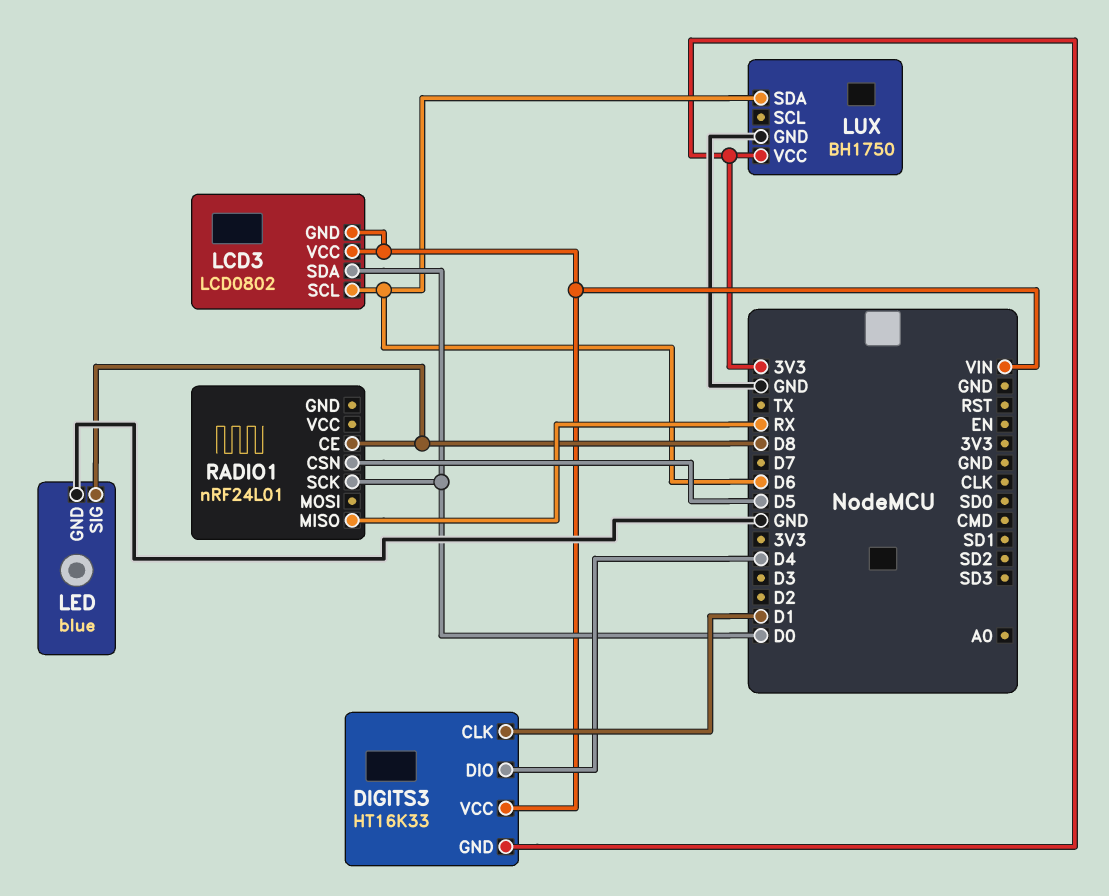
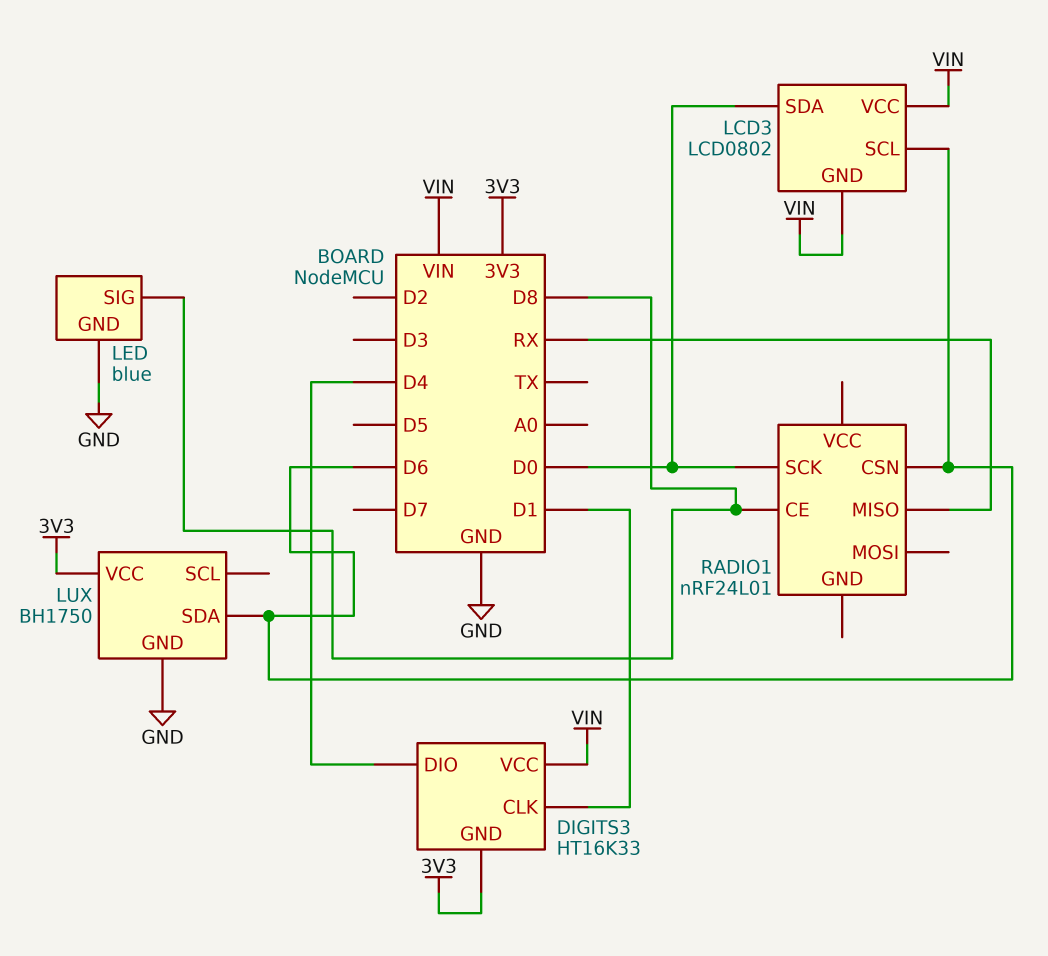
RADIO1 pin CSN: D5 -> D6

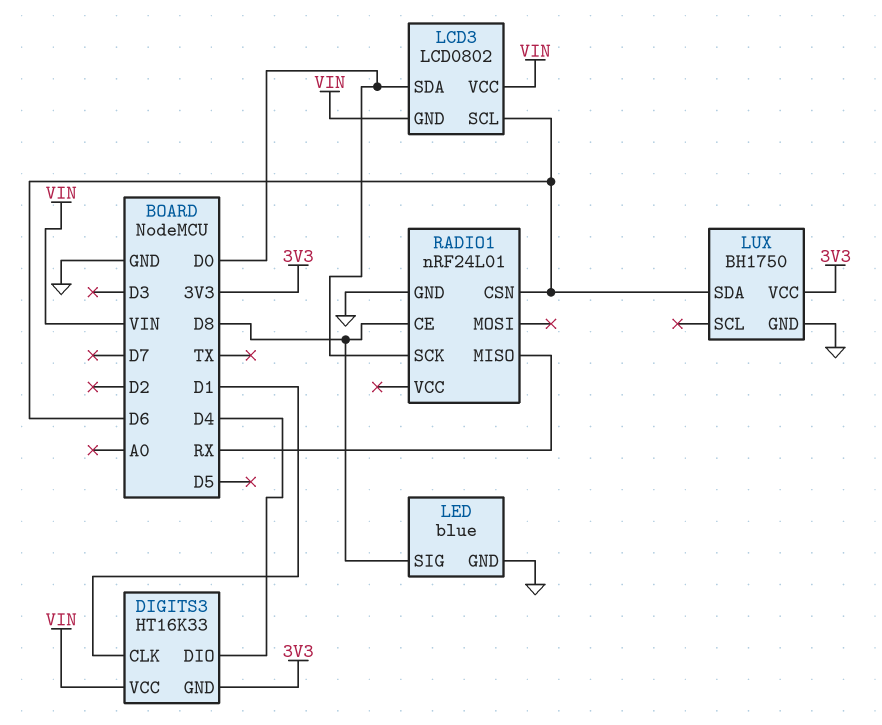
RADIO1 pin GND: none -> GND

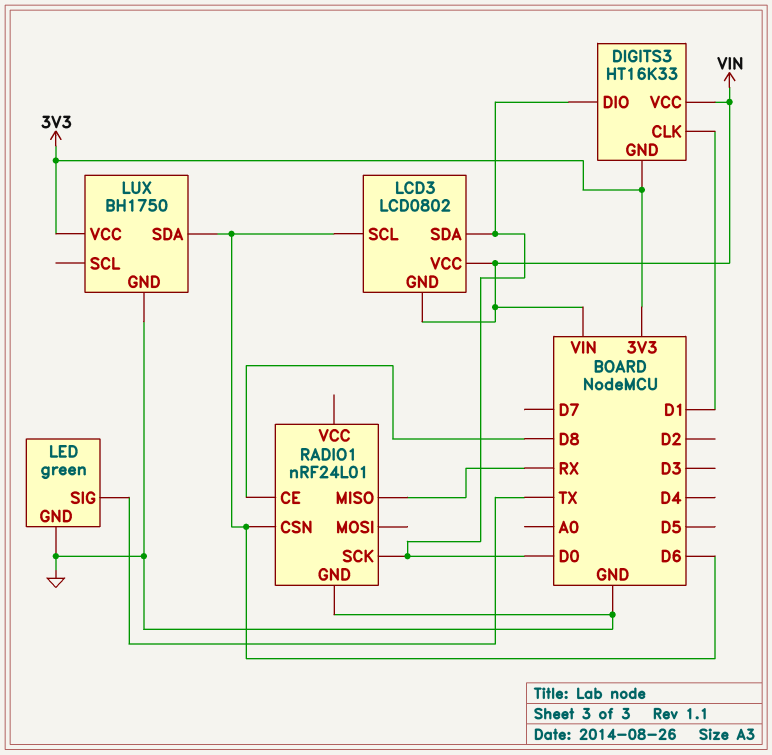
DIGITS3 pin DIO: D4 -> D0
LED: blue -> green
LED pin SIG: D8 -> TX

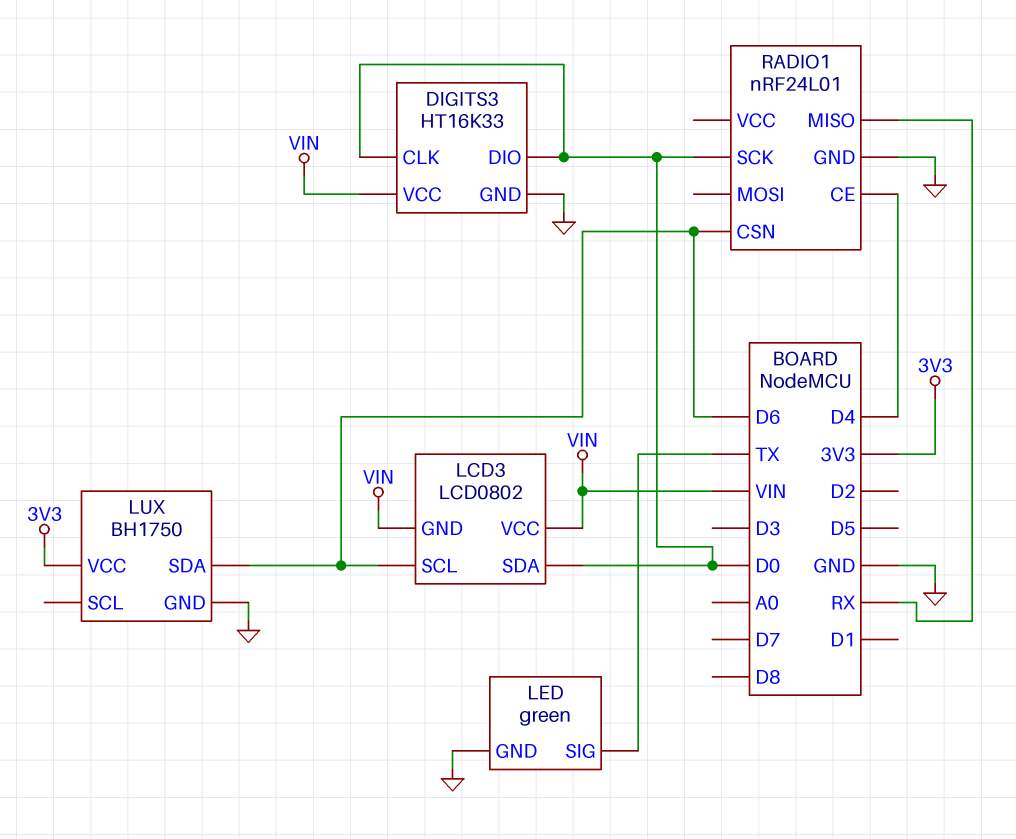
DIGITS3 pin CLK: D1 -> D0
DIGITS3 pin GND: 3V3 -> GND
RADIO1 pin CE: D8 -> D4

